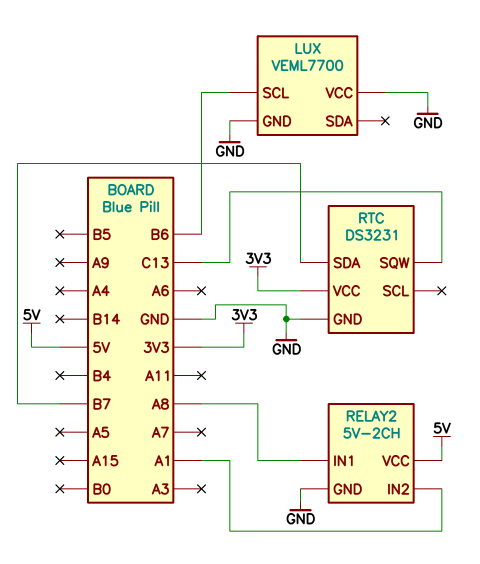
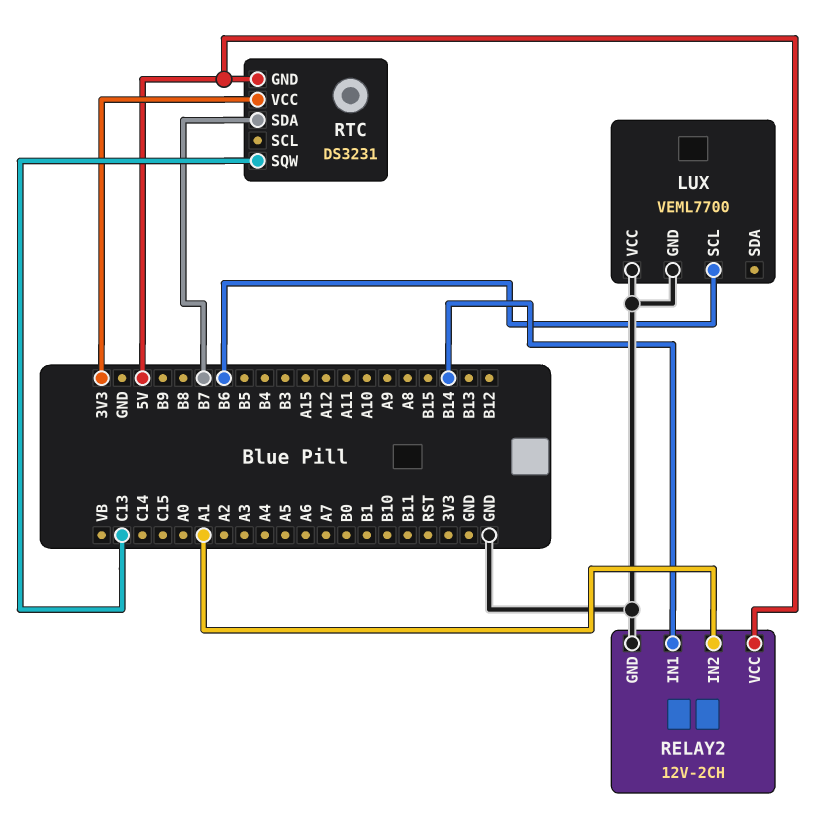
RELAY2: 5V-2CH -> 12V-2CH
RELAY2 pin IN1: A8 -> B14
RTC pin GND: GND -> 5V

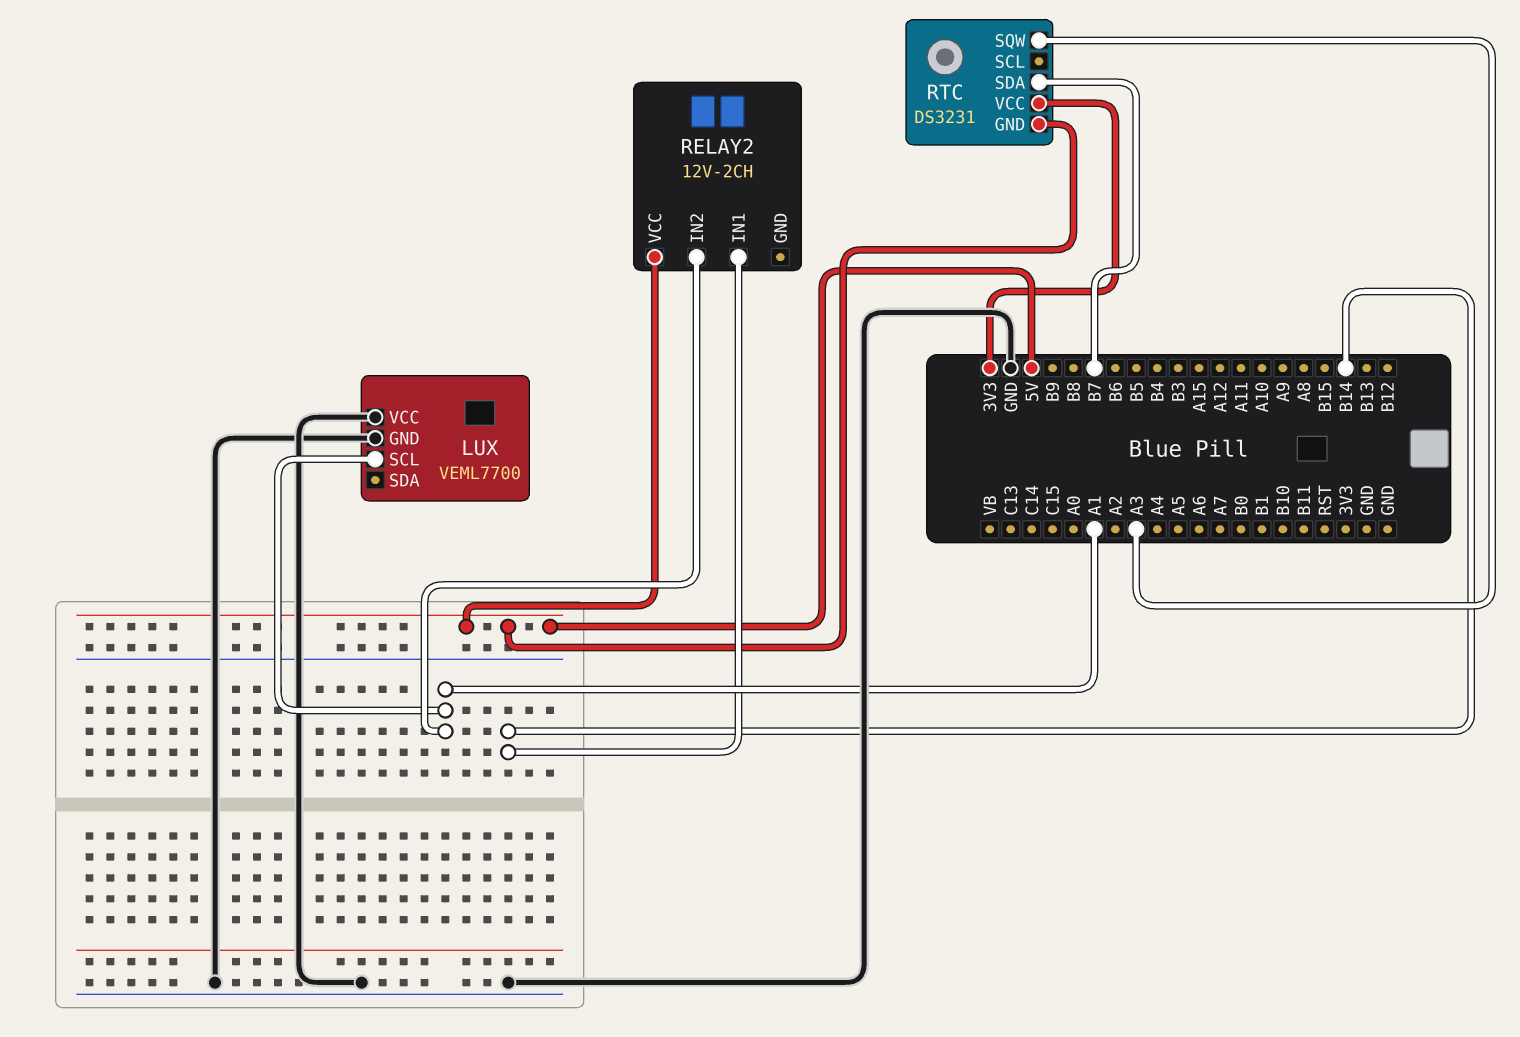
LUX pin SCL: B6 -> A1
RELAY2 pin GND: GND -> none
RTC pin SQW: C13 -> A3

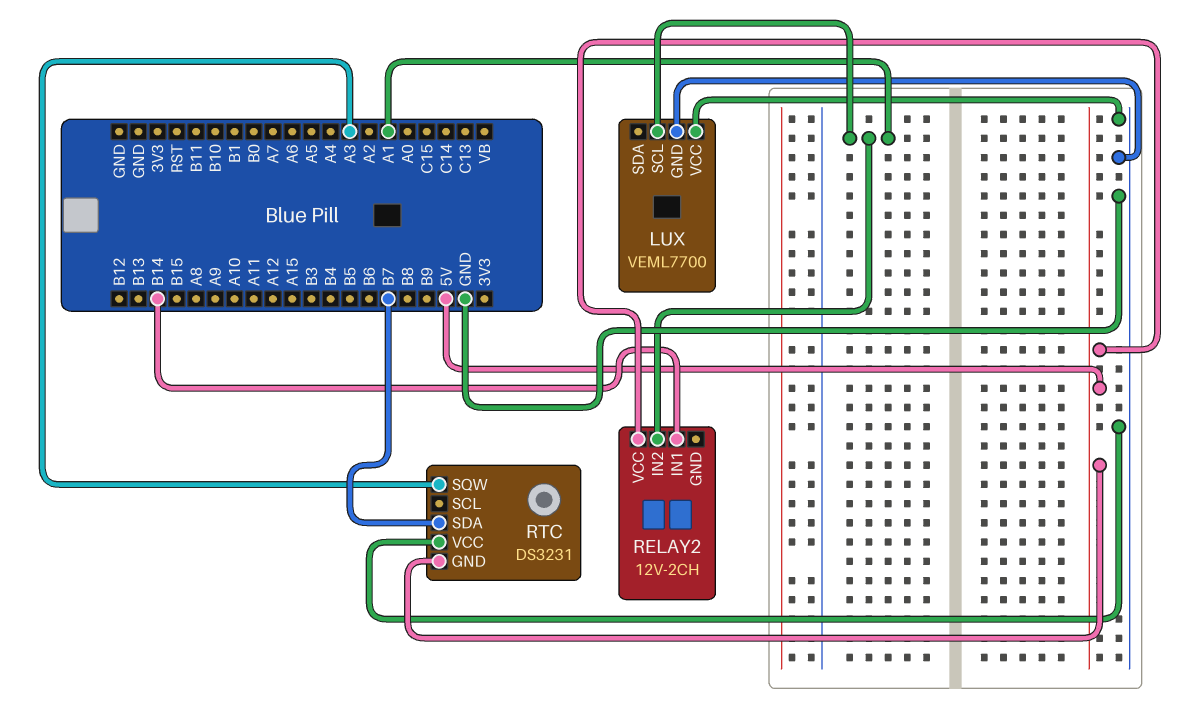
RTC pin VCC: 3V3 -> GND

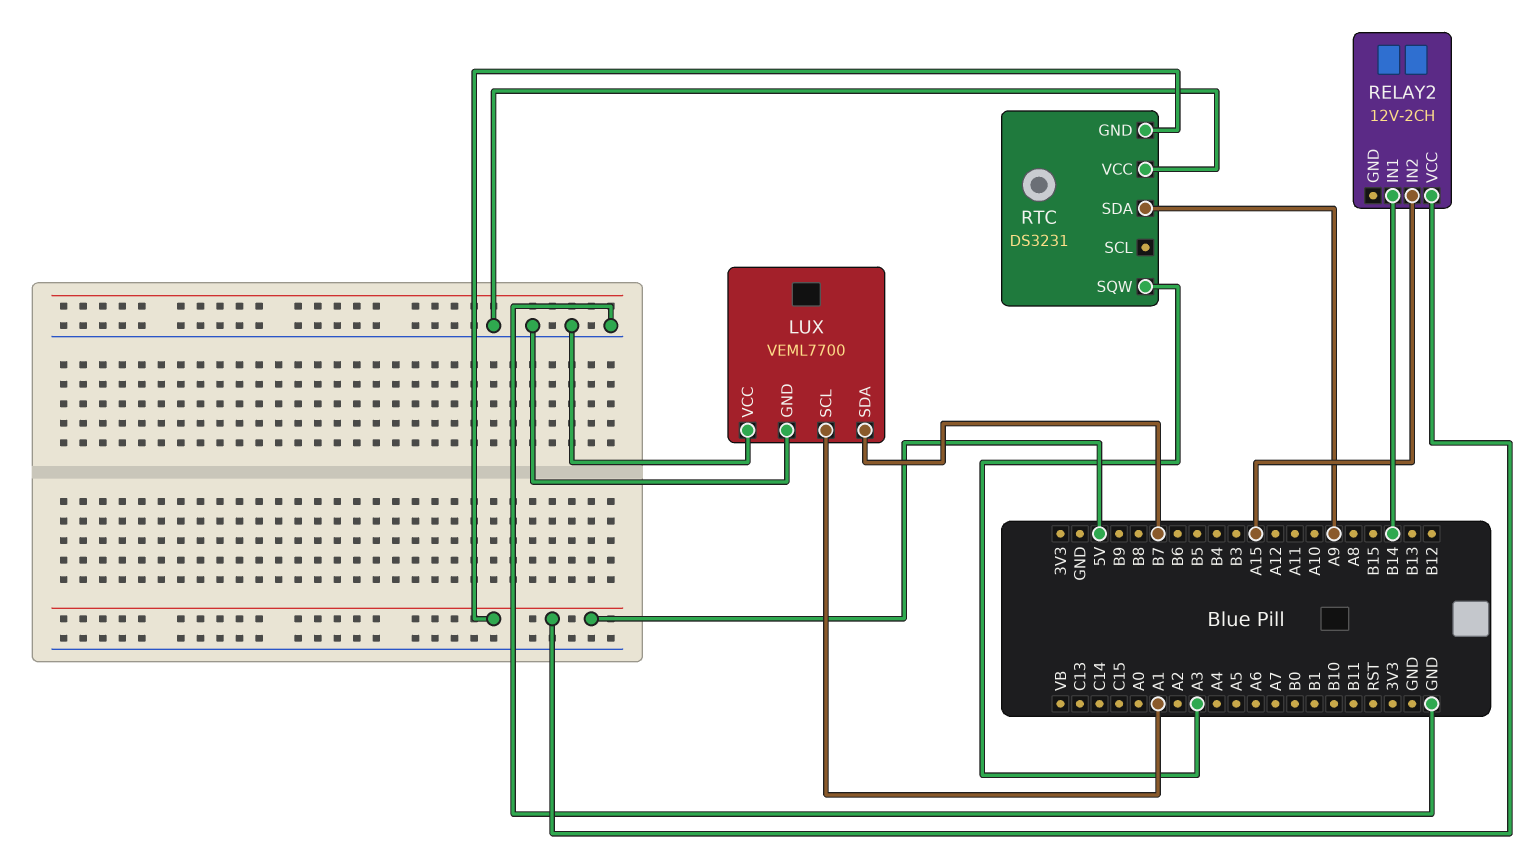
LUX pin SDA: none -> B7
RELAY2 pin IN2: A1 -> A15
RTC pin SDA: B7 -> A9

